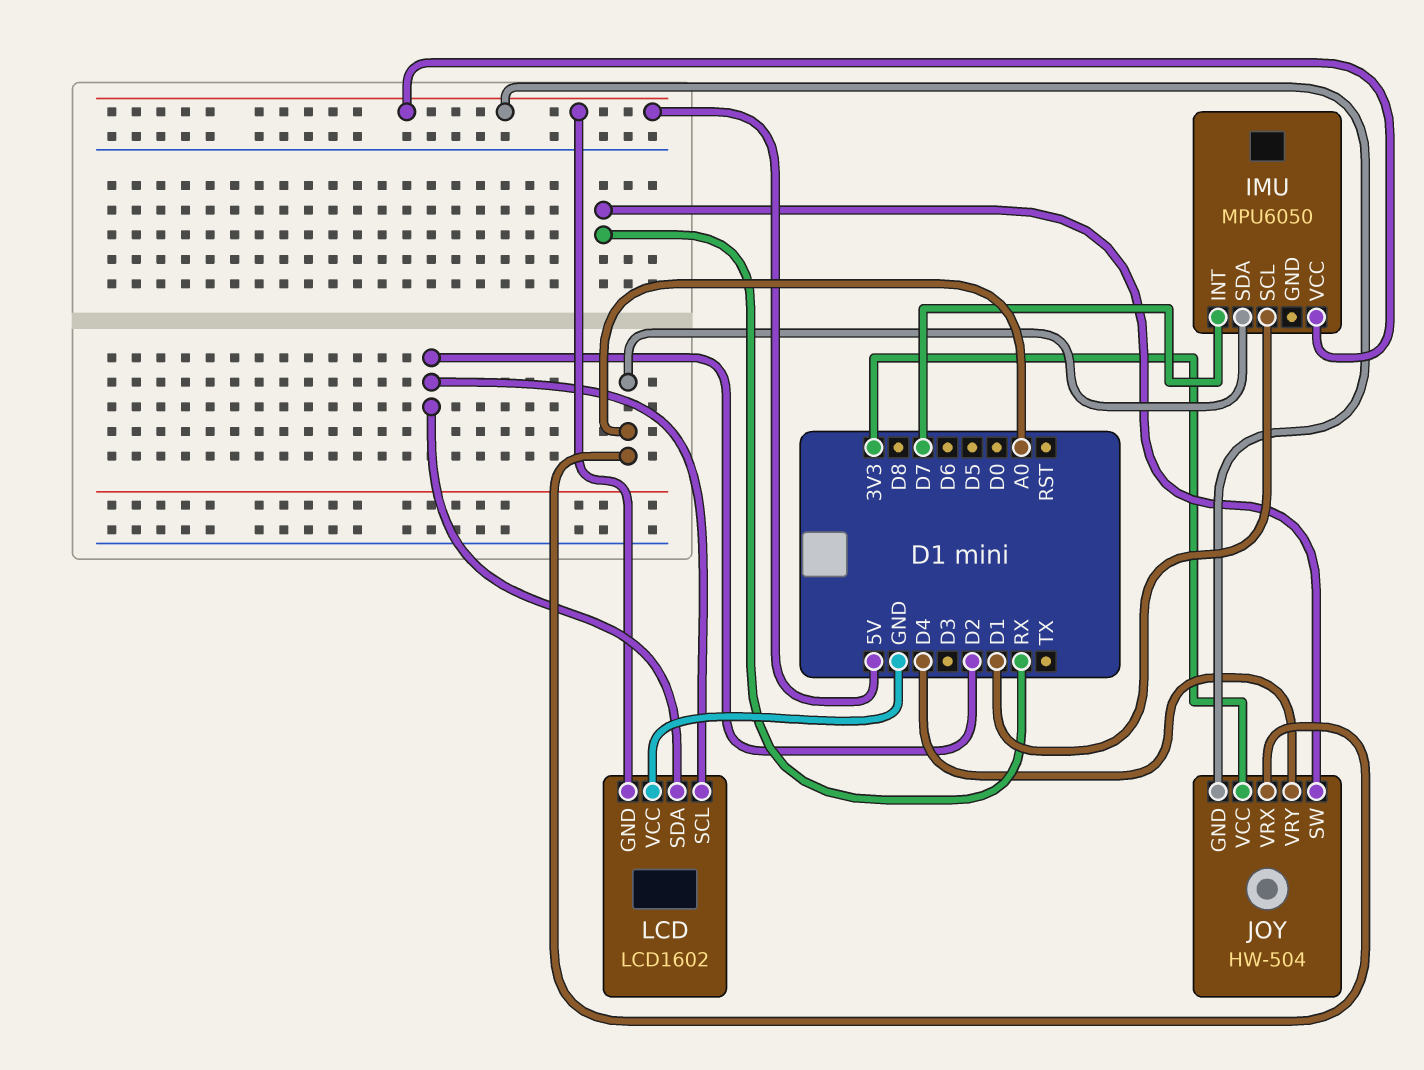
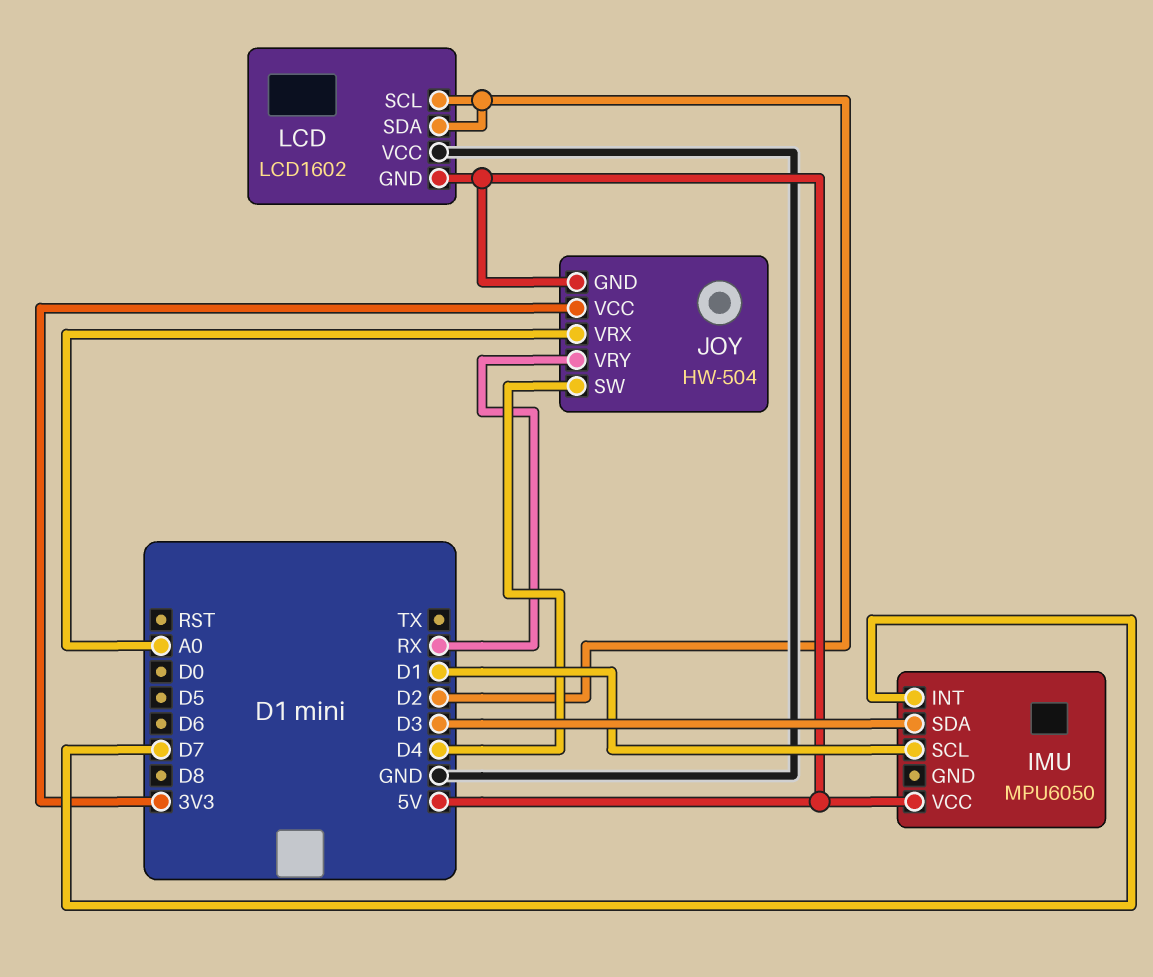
IMU pin SDA: A0 -> D3
JOY pin SW: RX -> D4
JOY pin VRY: D4 -> RX

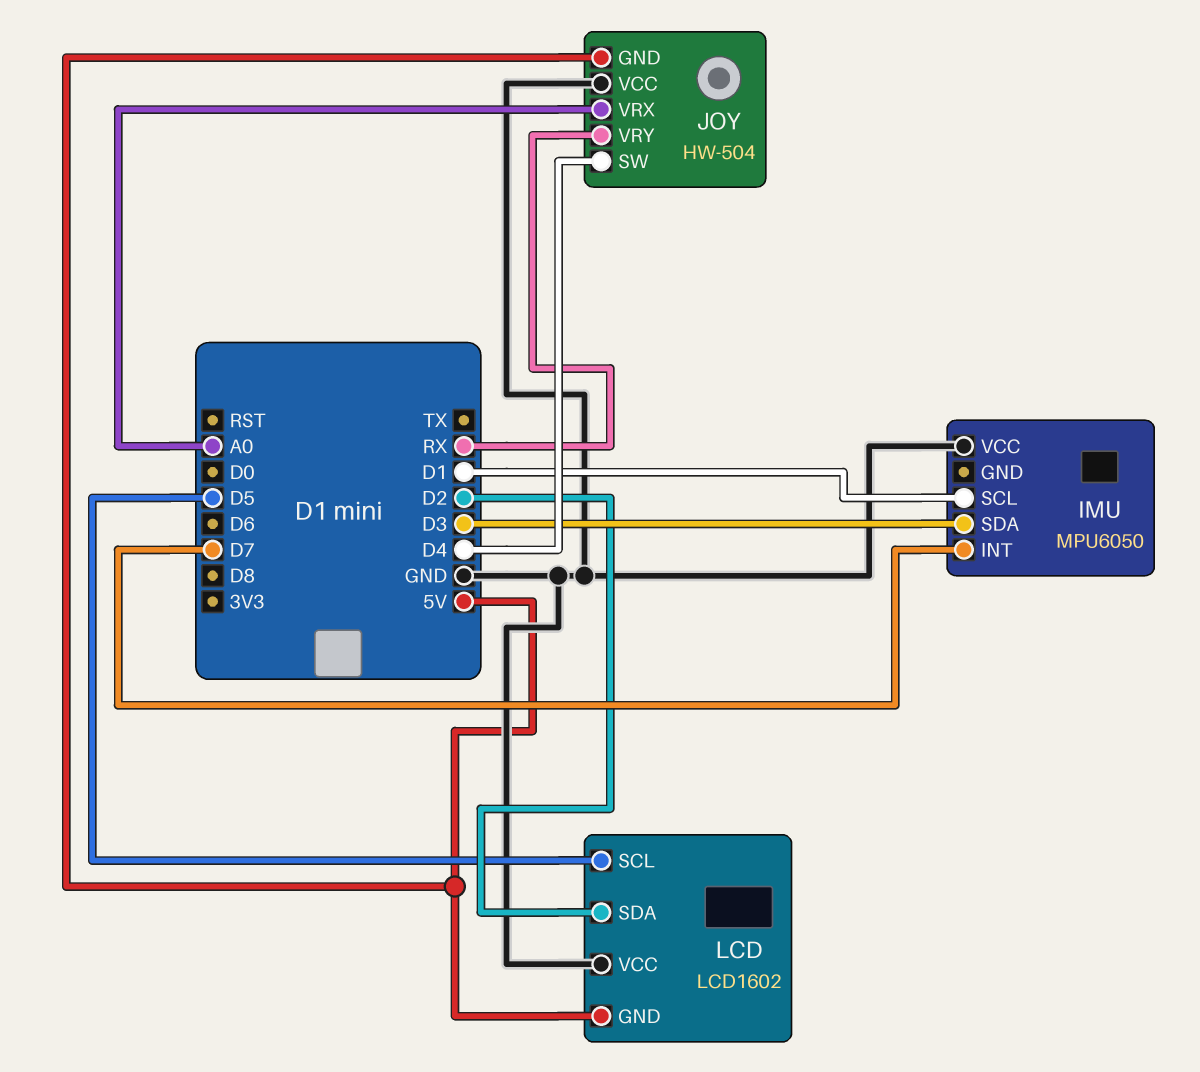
IMU pin VCC: 5V -> GND
JOY pin VCC: 3V3 -> GND
LCD pin SCL: D2 -> D5

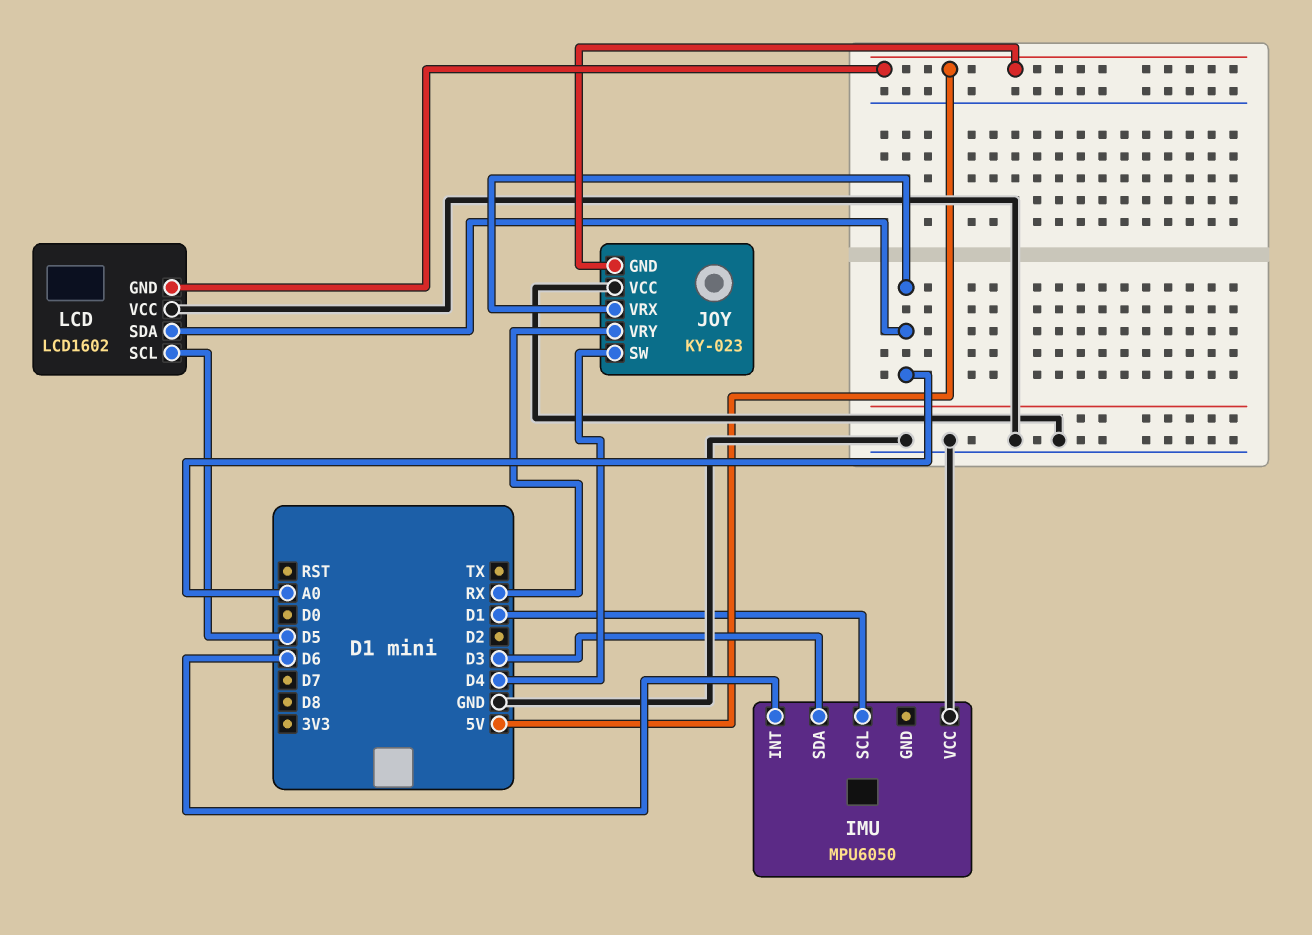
IMU pin INT: D7 -> D6
JOY: HW-504 -> KY-023
LCD pin SDA: D2 -> A0

